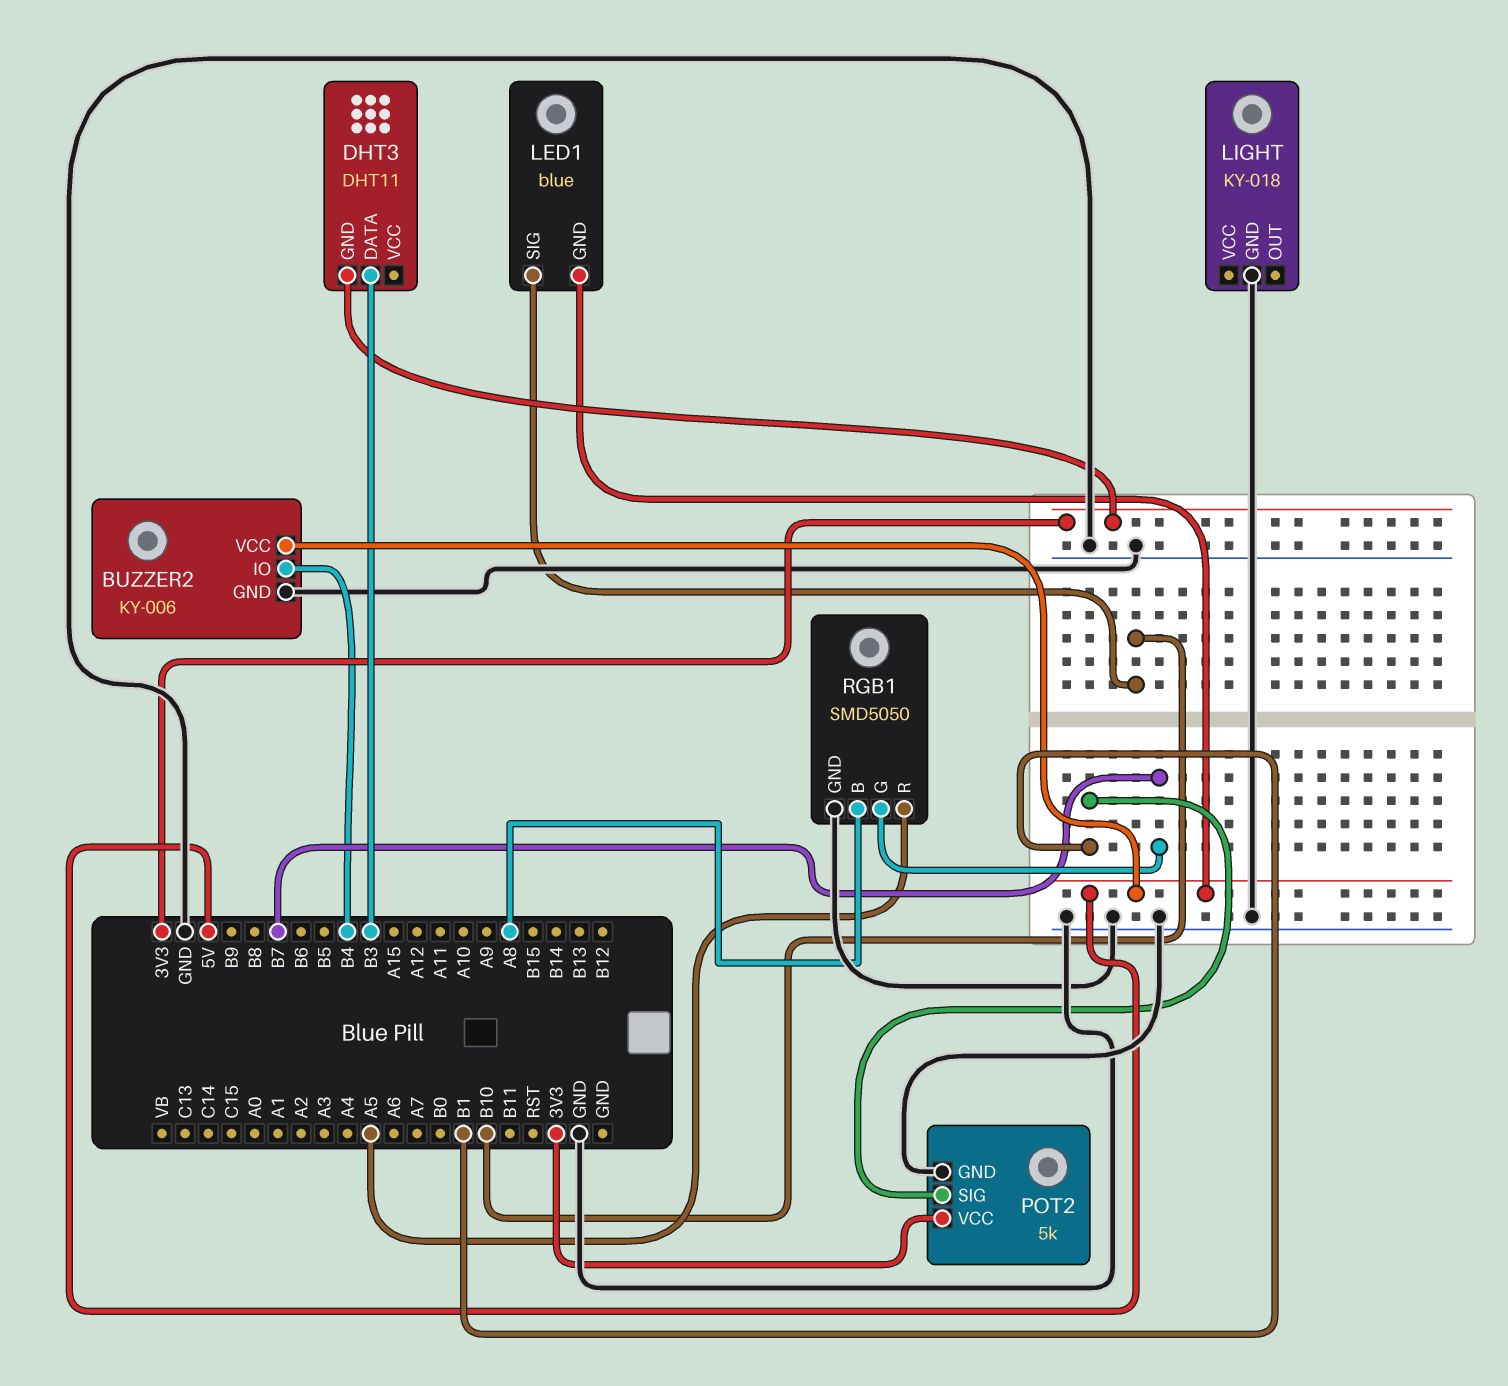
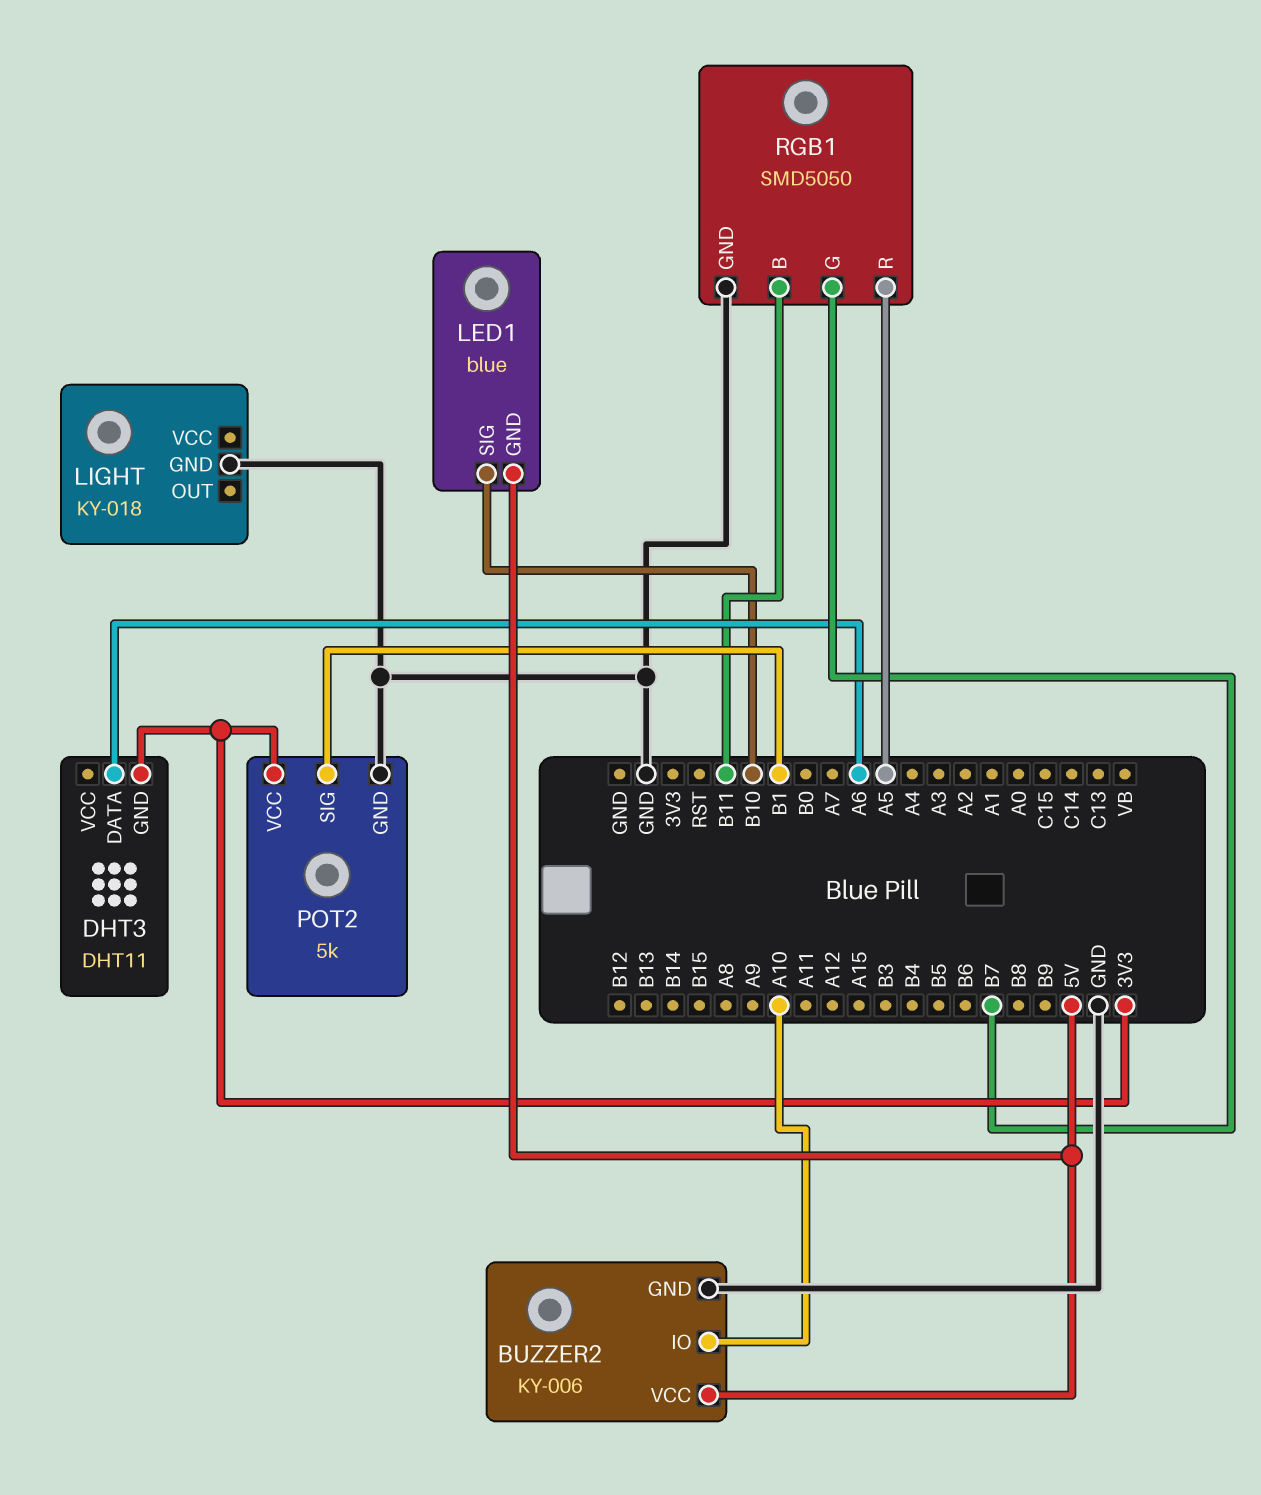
BUZZER2 pin IO: B4 -> A10
DHT3 pin DATA: B3 -> A6
RGB1 pin B: A8 -> B11

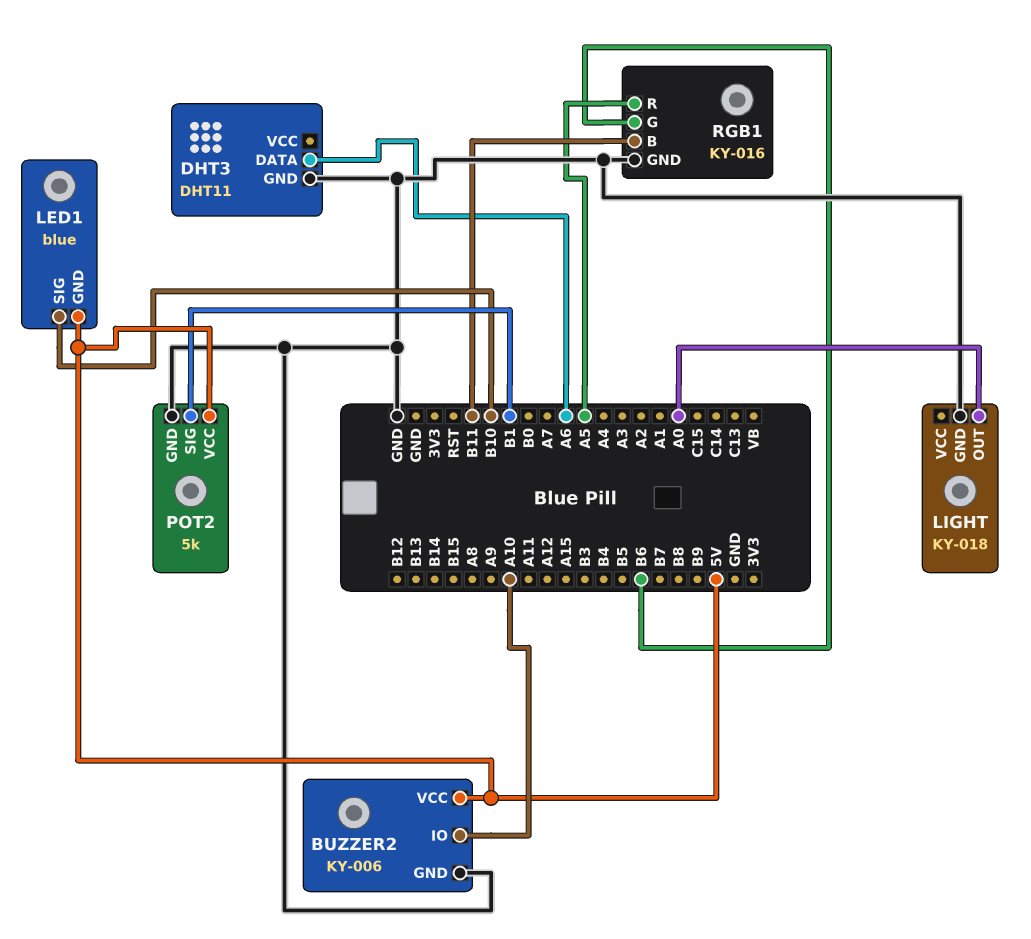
DHT3 pin GND: 3V3 -> GND
LIGHT pin OUT: none -> A0
POT2 pin VCC: 3V3 -> 5V
RGB1: SMD5050 -> KY-016
RGB1 pin G: B7 -> B6

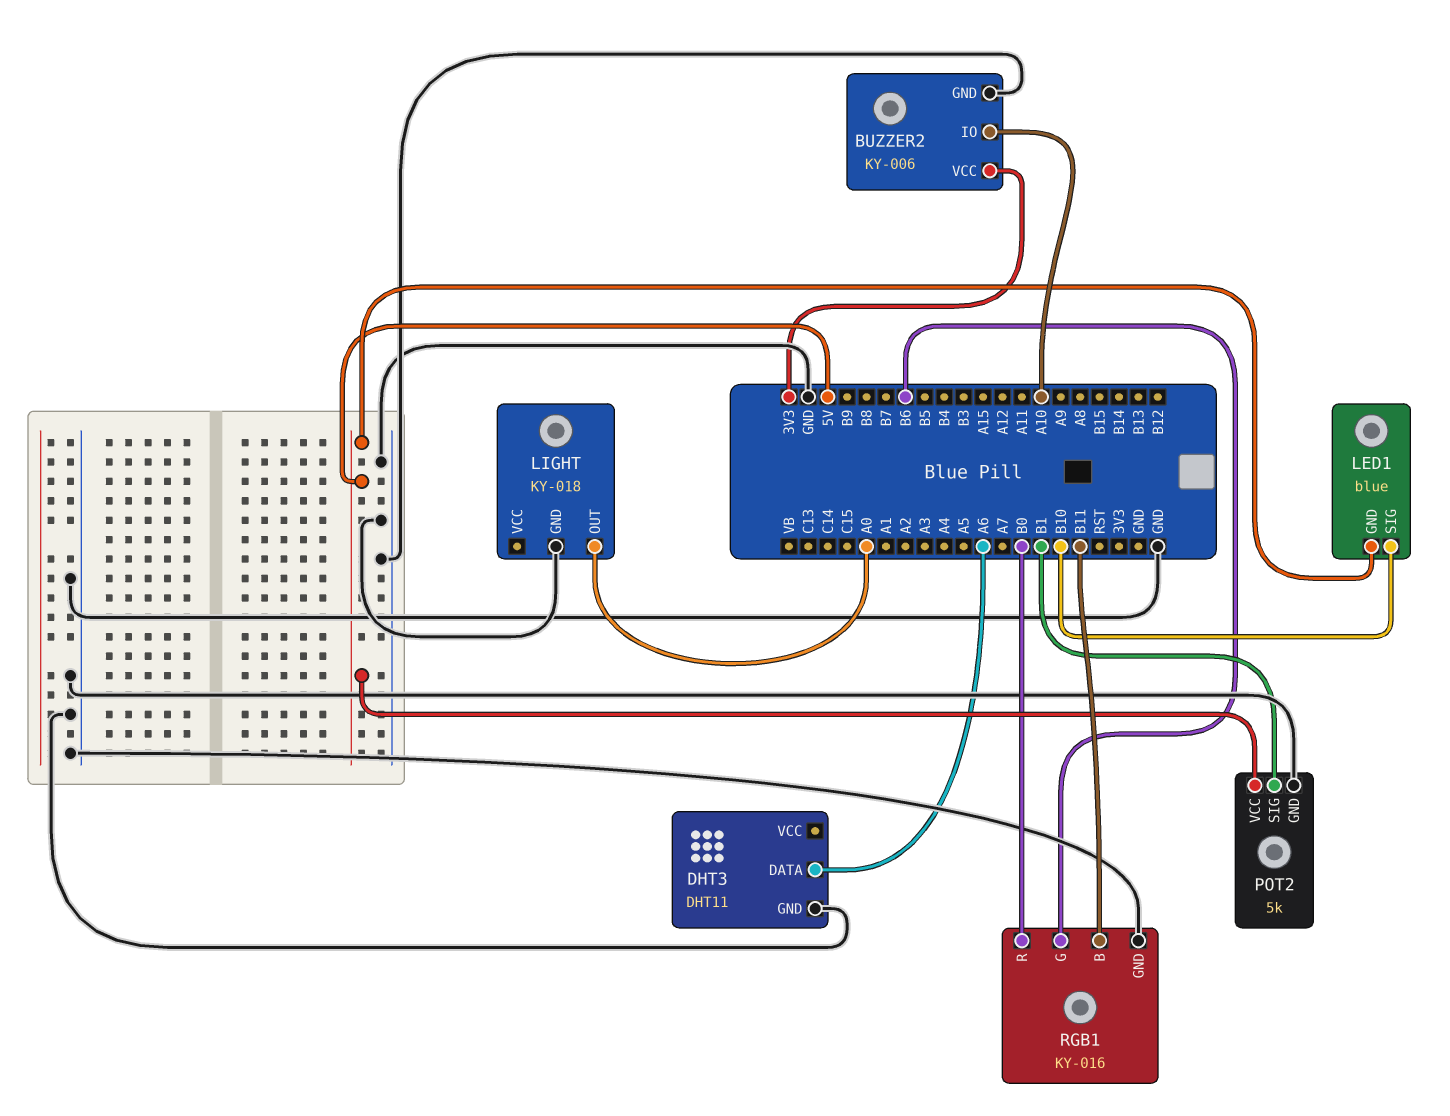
BUZZER2 pin VCC: 5V -> 3V3
RGB1 pin R: A5 -> B0

